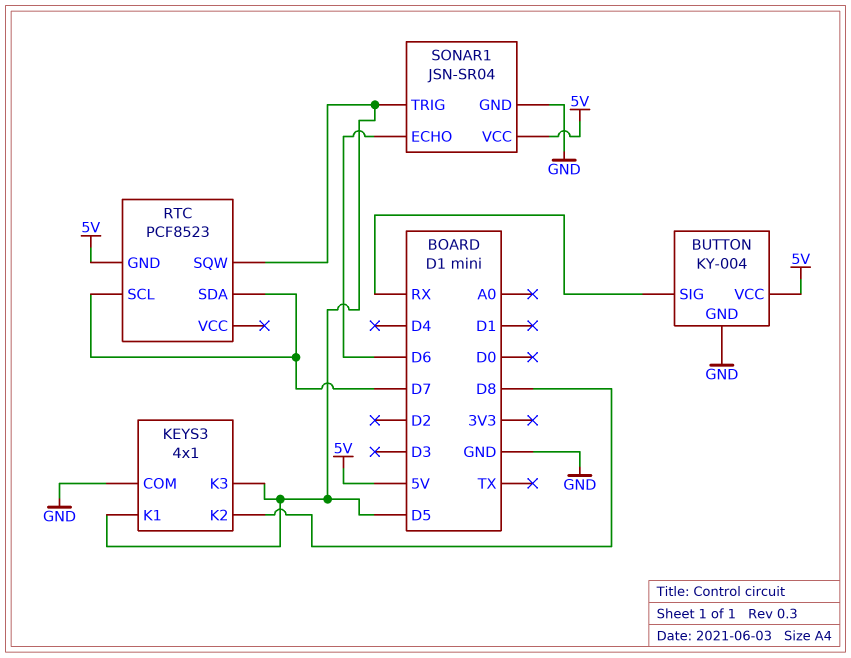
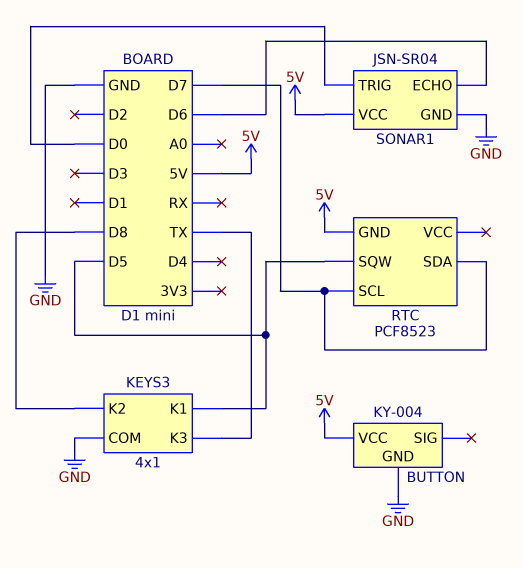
BUTTON pin SIG: RX -> none
KEYS3 pin K3: D5 -> TX
SONAR1 pin TRIG: D5 -> D0

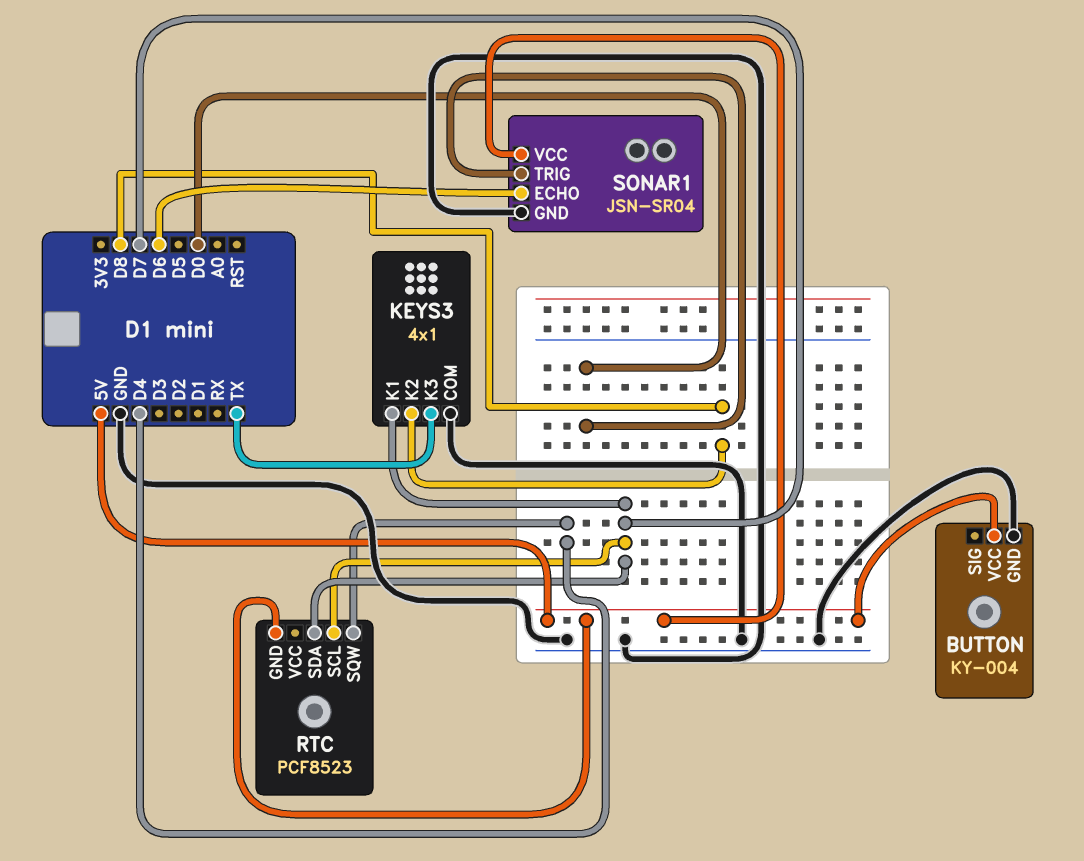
KEYS3 pin K1: D5 -> D7
RTC pin SQW: D5 -> D4

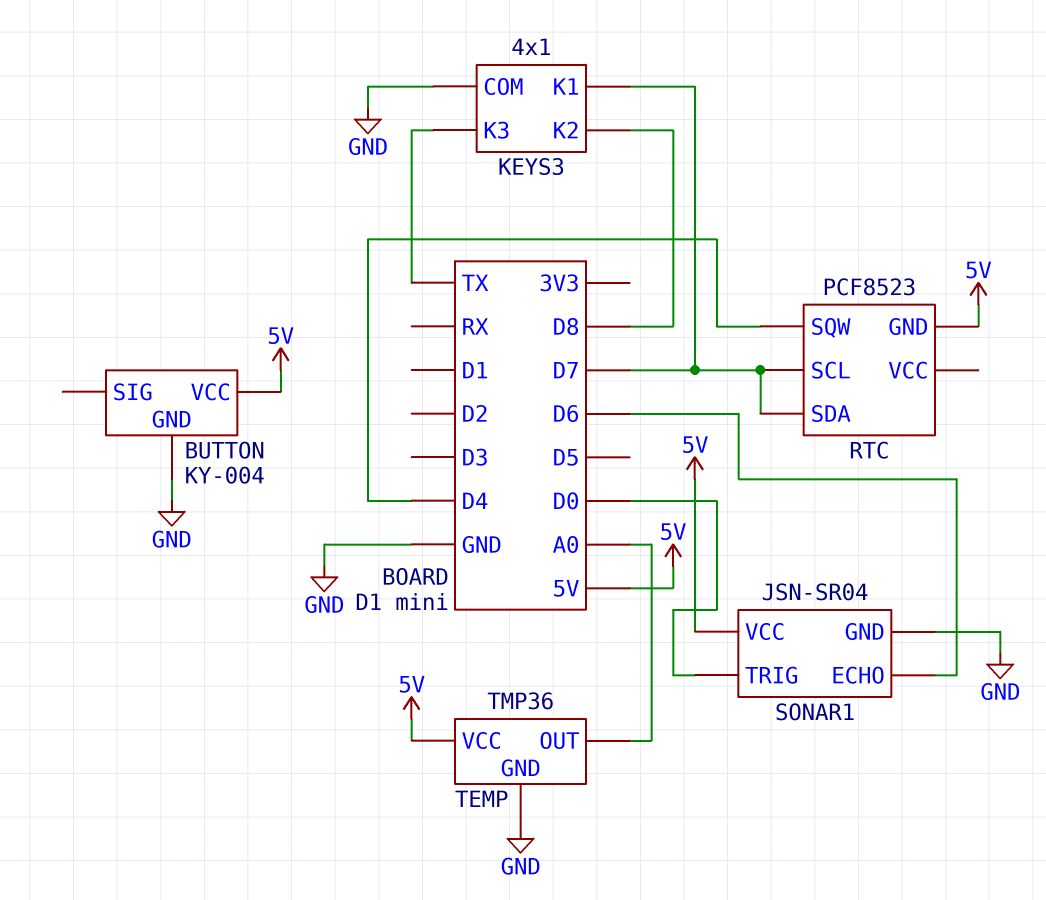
TEMP: none -> TMP36
TEMP pin GND: none -> GND
TEMP pin OUT: none -> A0
TEMP pin VCC: none -> 5V

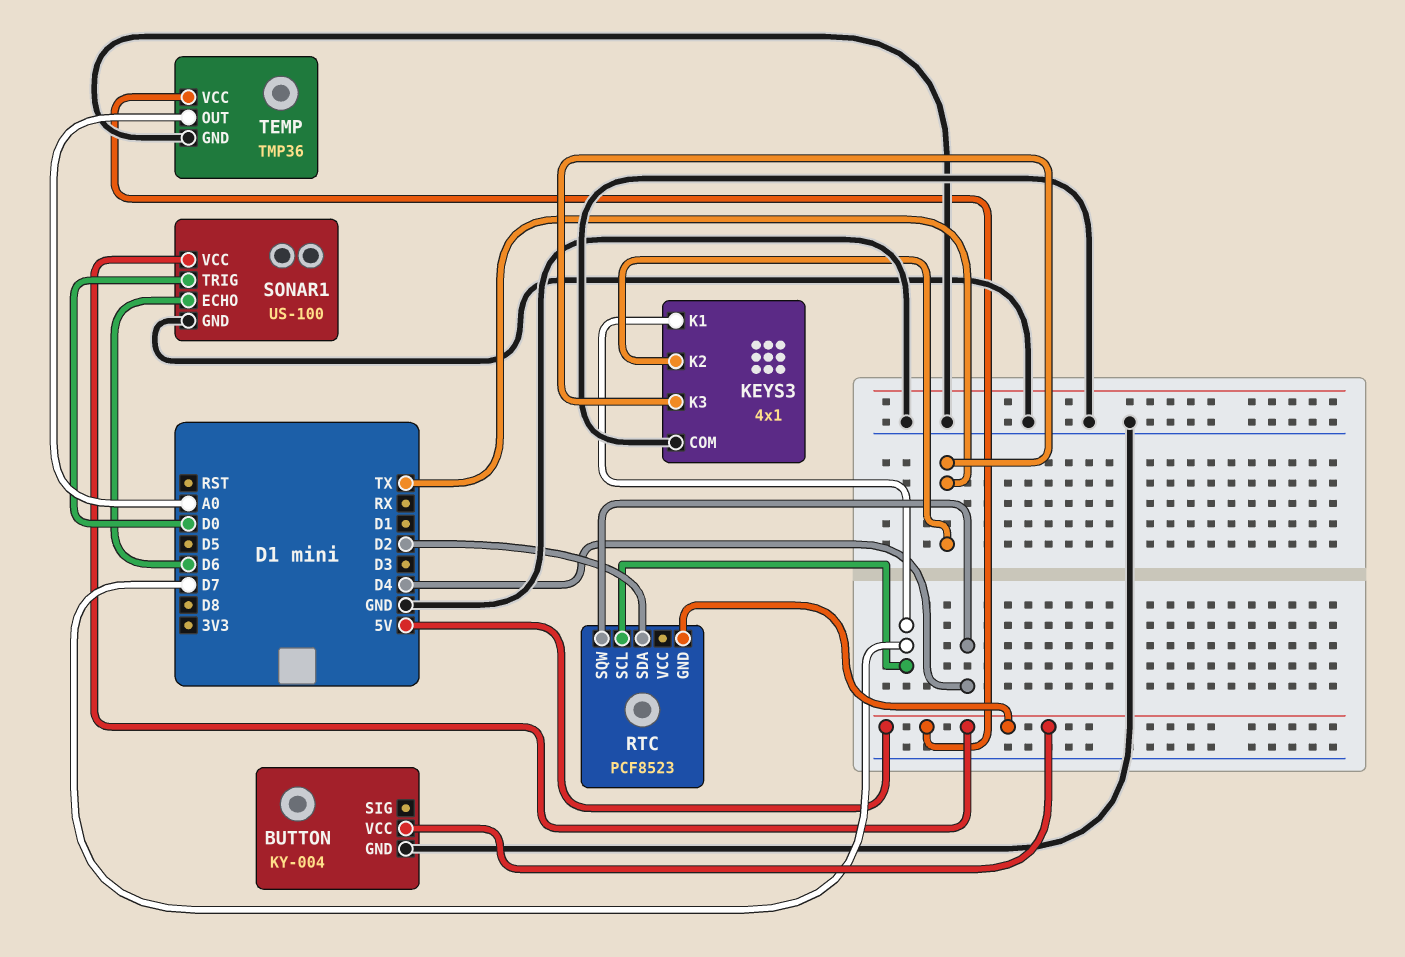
KEYS3 pin K2: D8 -> TX
RTC pin SDA: D7 -> D2
SONAR1: JSN-SR04 -> US-100

